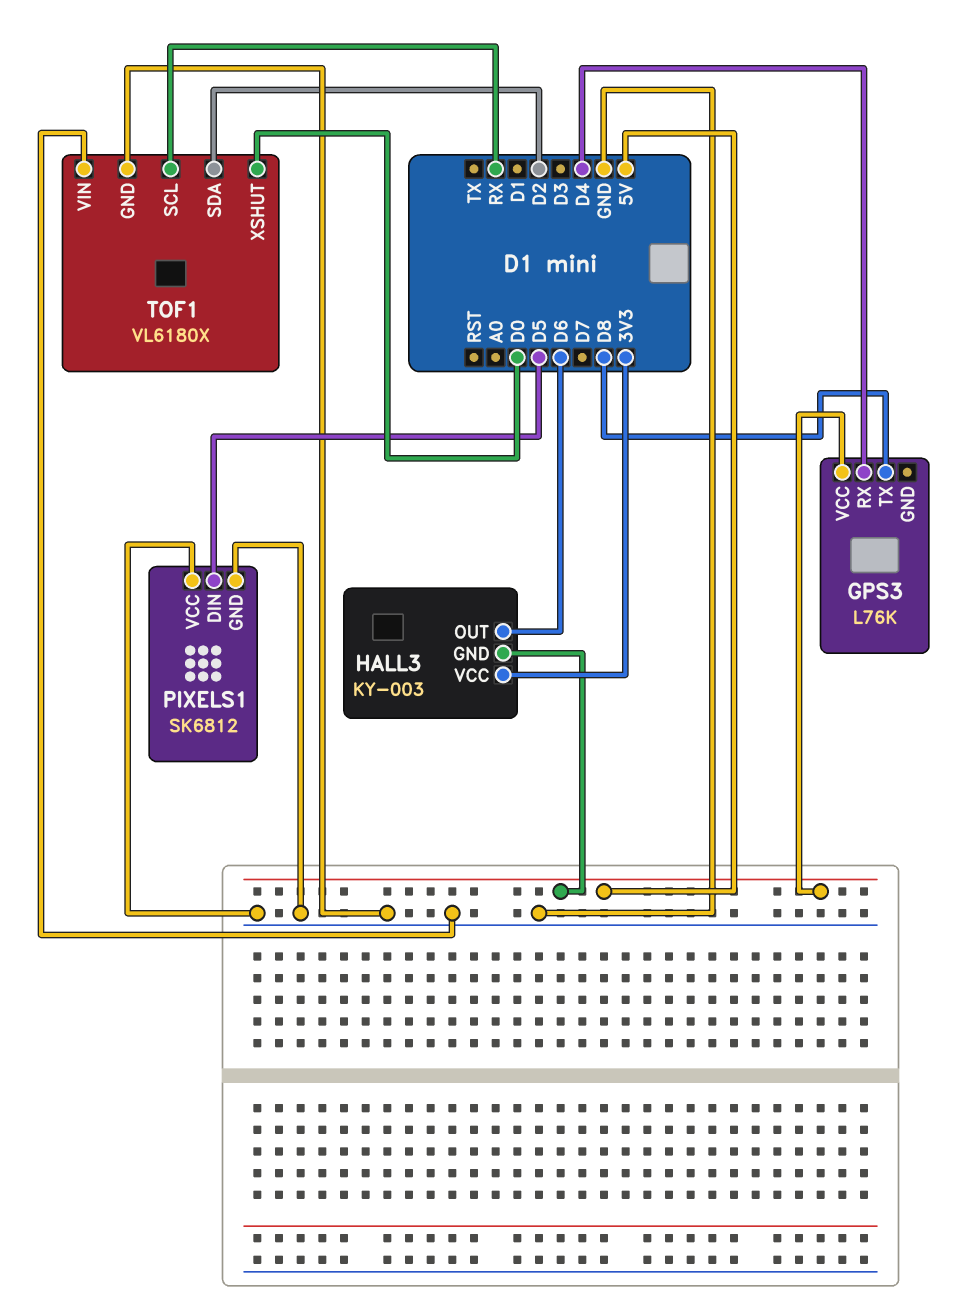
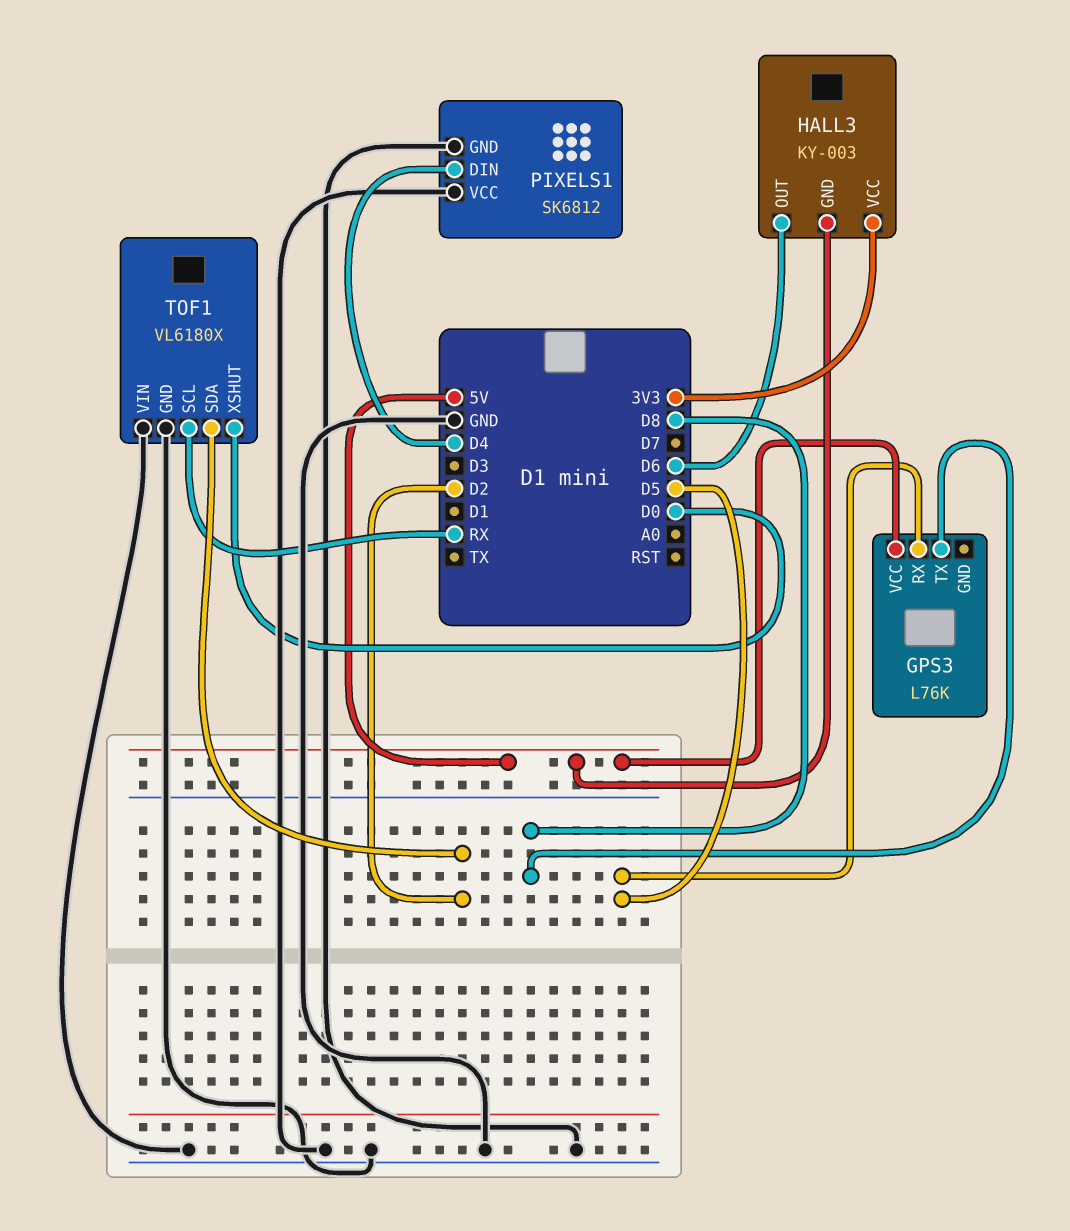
GPS3 pin RX: D4 -> D5
PIXELS1 pin DIN: D5 -> D4

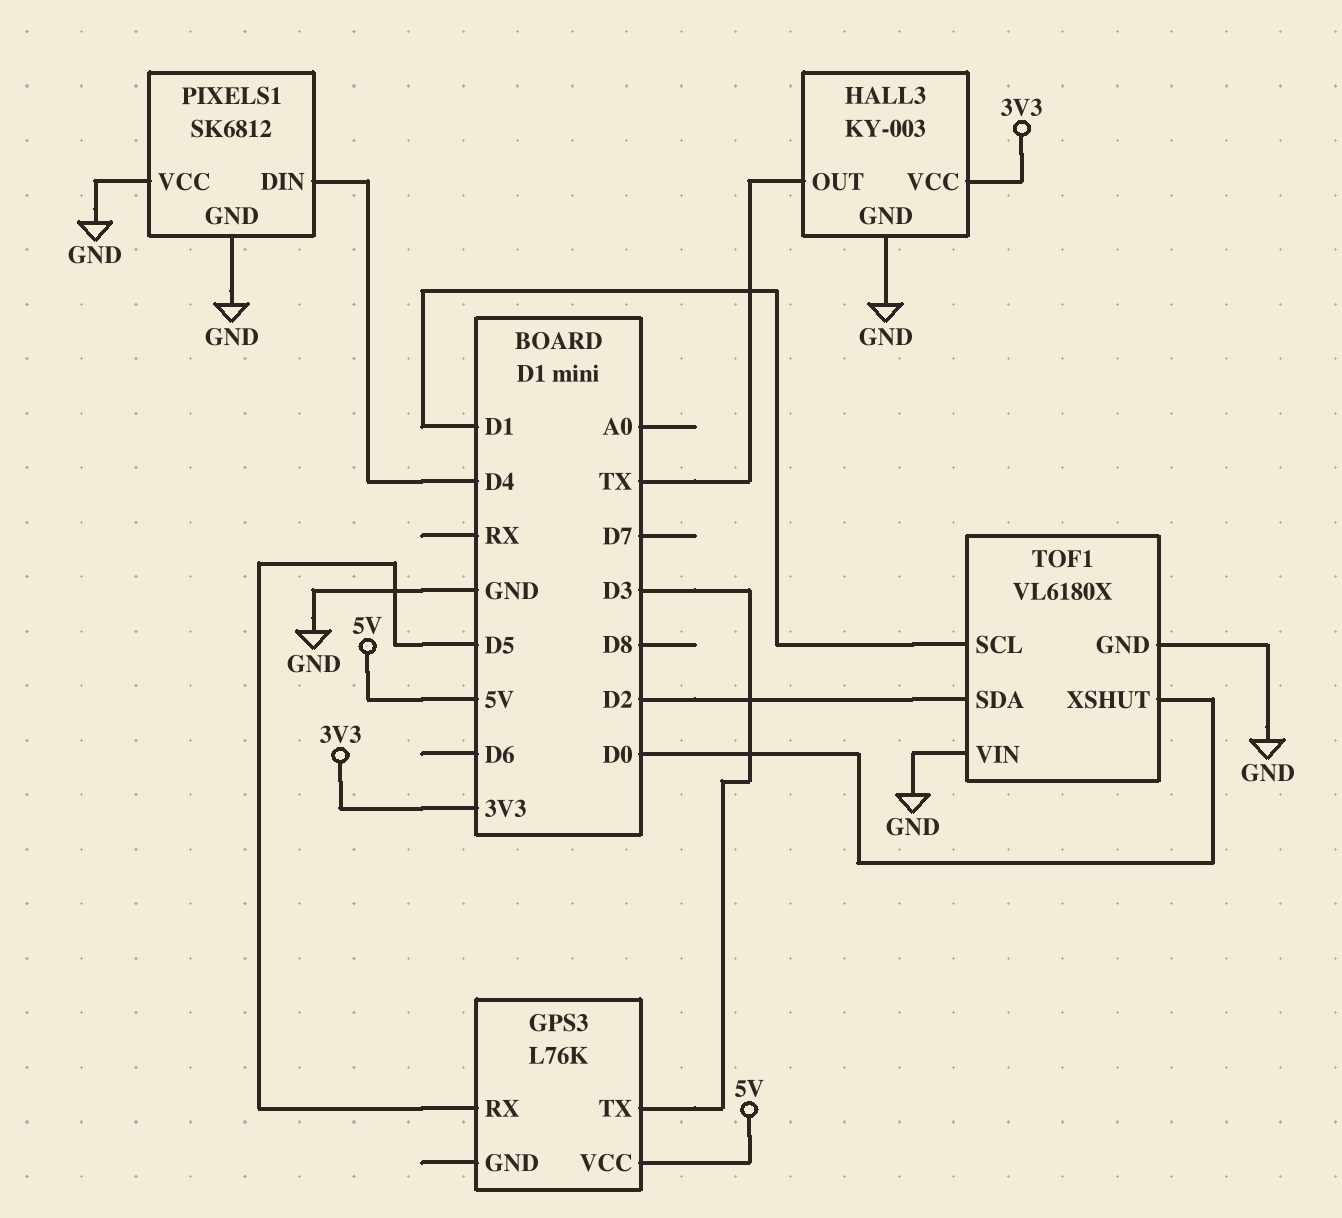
GPS3 pin TX: D8 -> D3
HALL3 pin GND: 5V -> GND
HALL3 pin OUT: D6 -> TX
TOF1 pin SCL: RX -> D1

